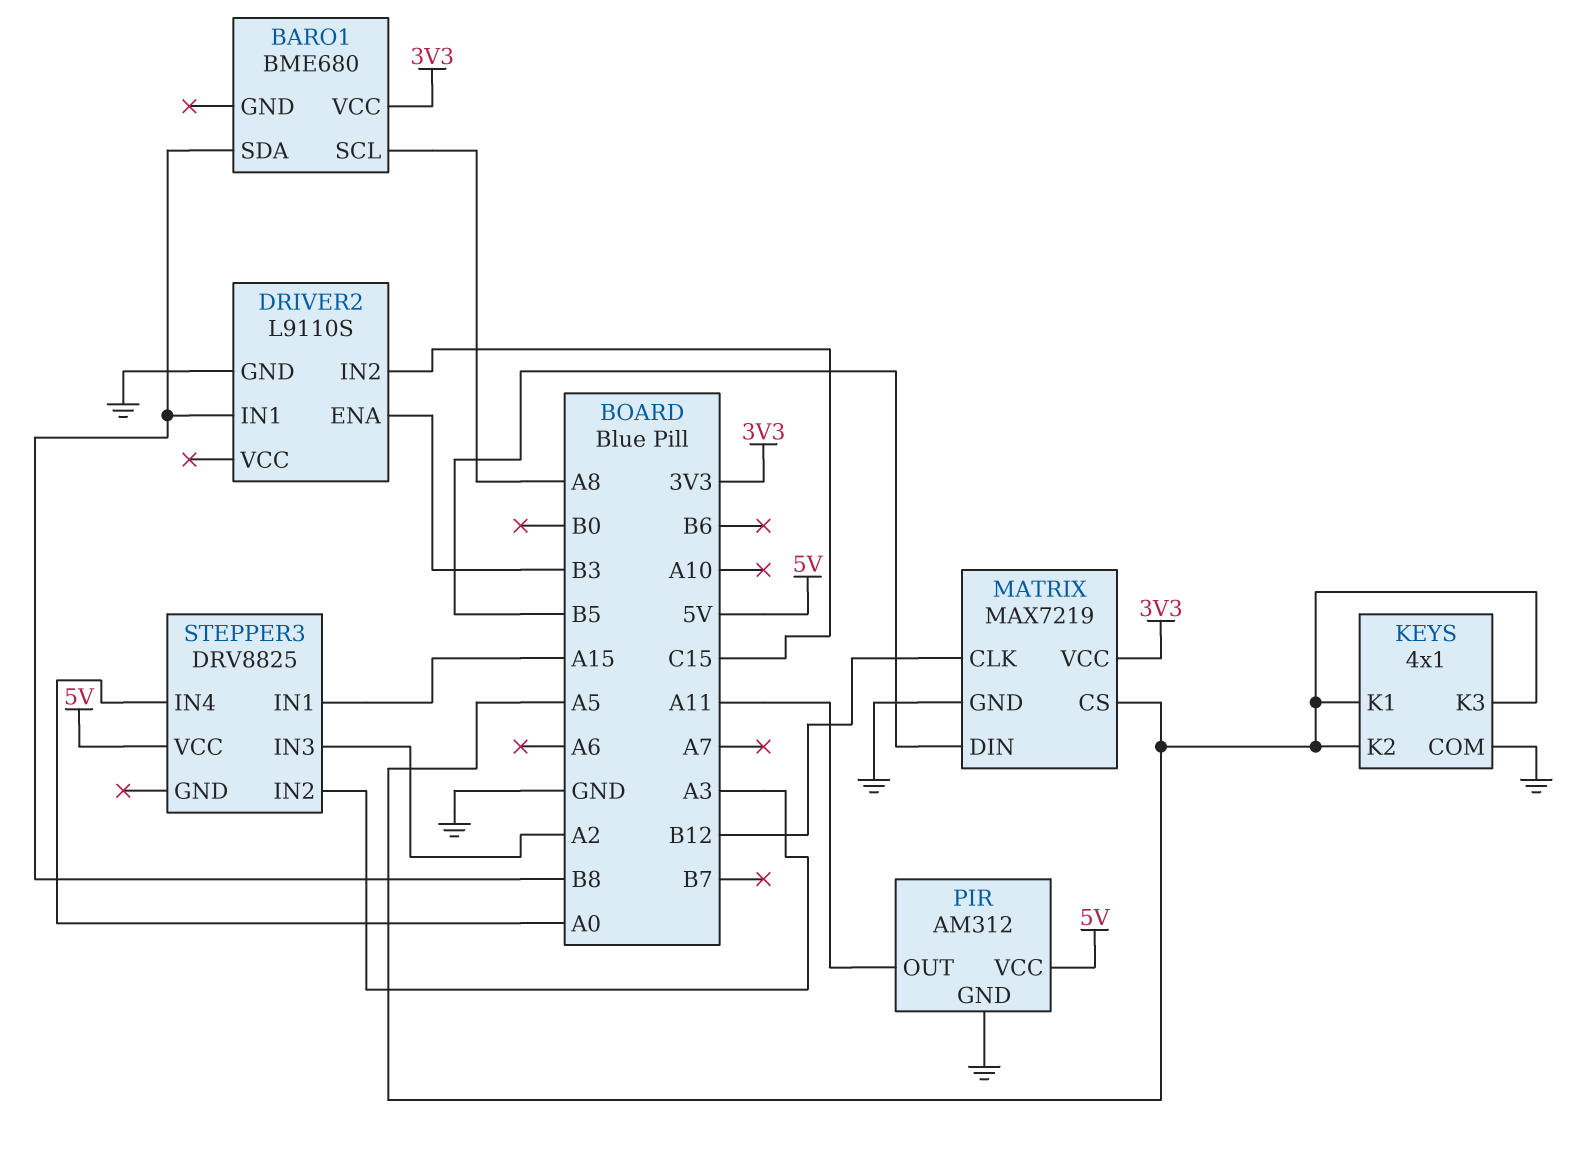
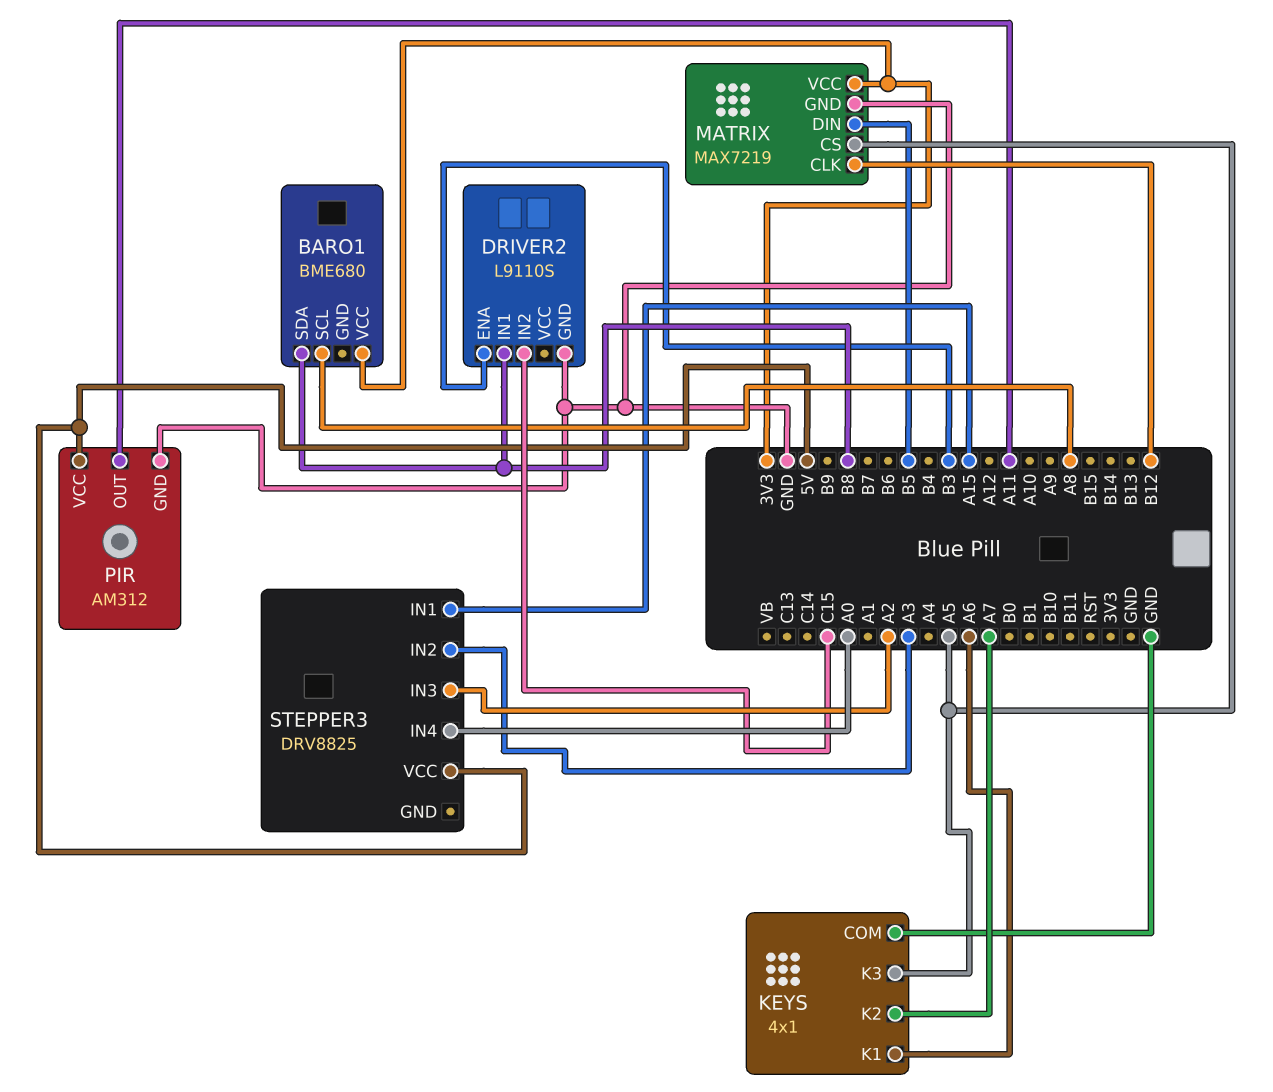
KEYS pin K1: A5 -> A6
KEYS pin K2: A5 -> A7

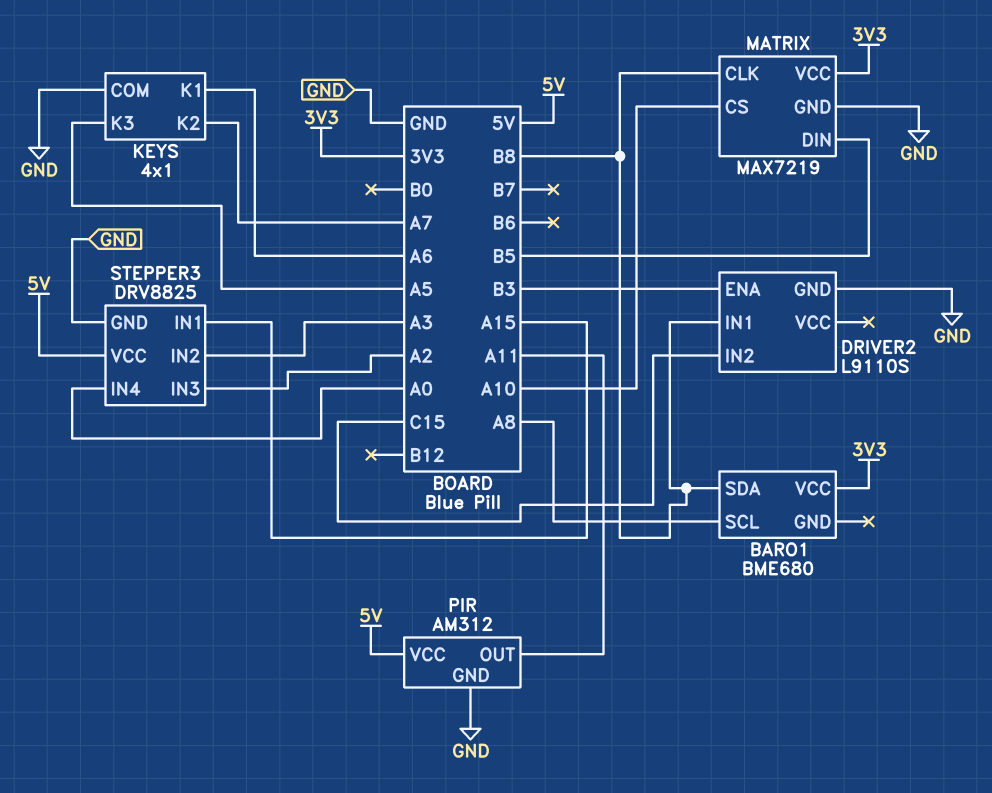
MATRIX pin CLK: B12 -> B8
MATRIX pin CS: A5 -> A10
STEPPER3 pin GND: none -> GND

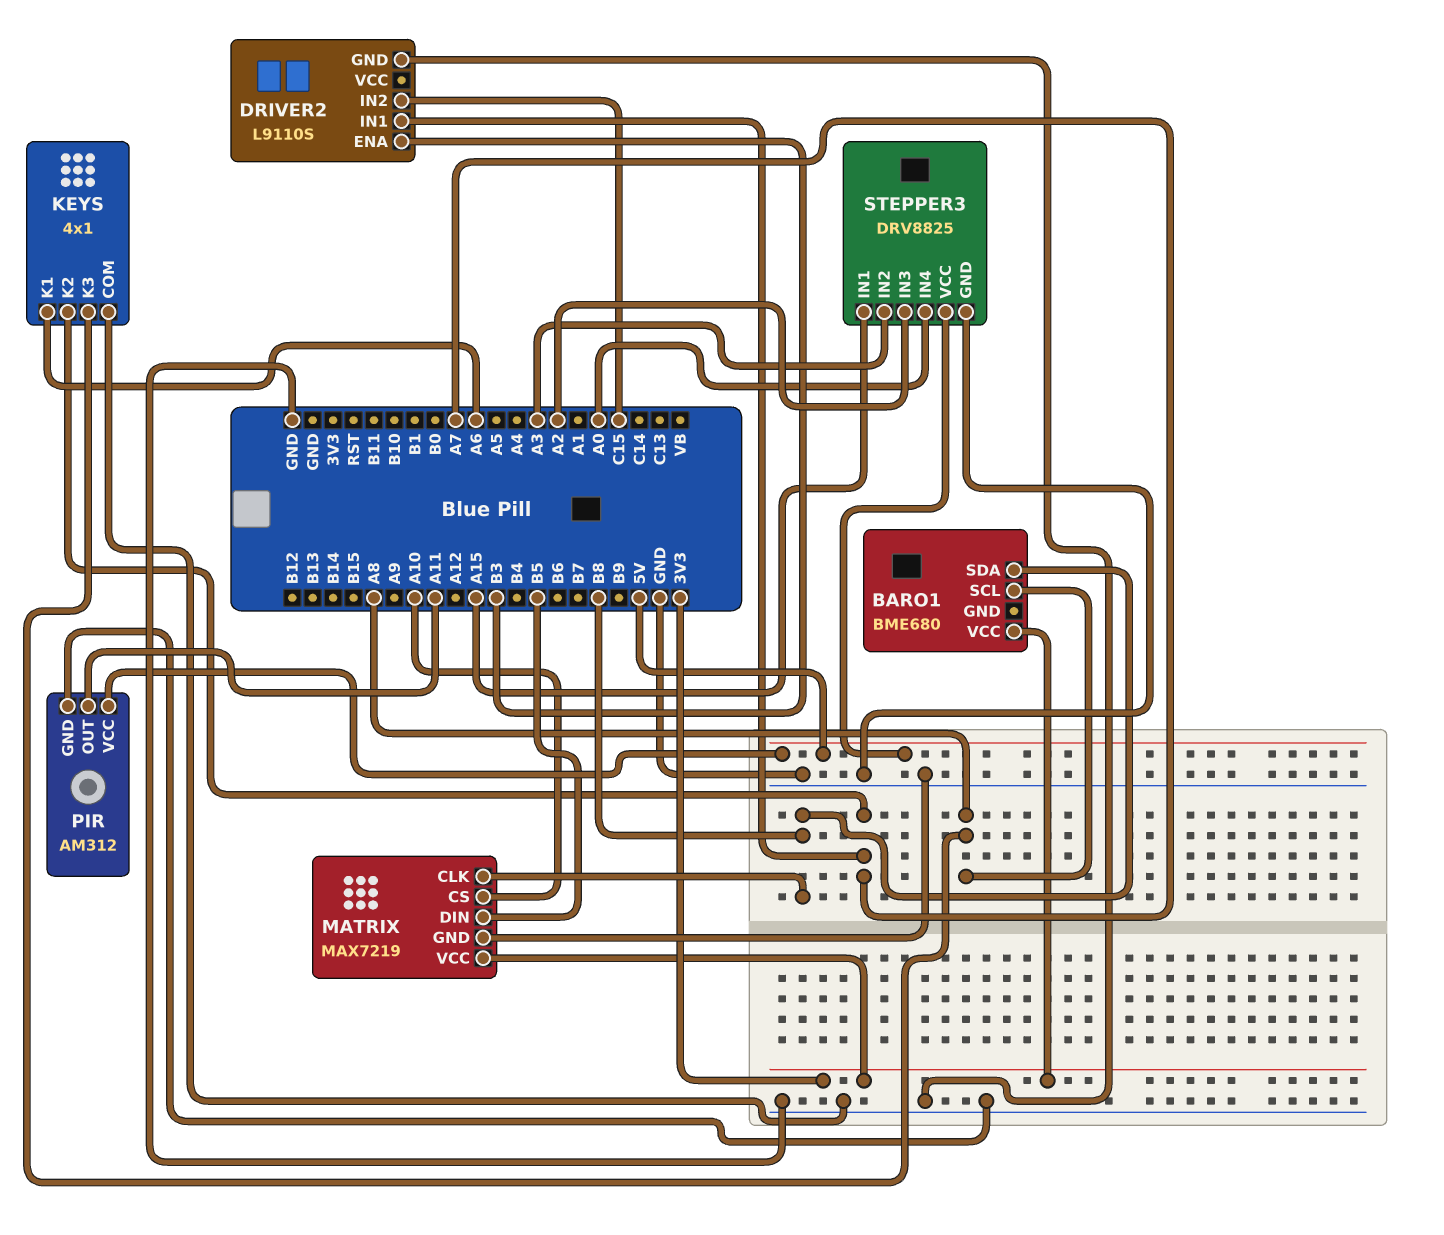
DRIVER2 pin IN1: B8 -> A7
KEYS pin K3: A5 -> A8

